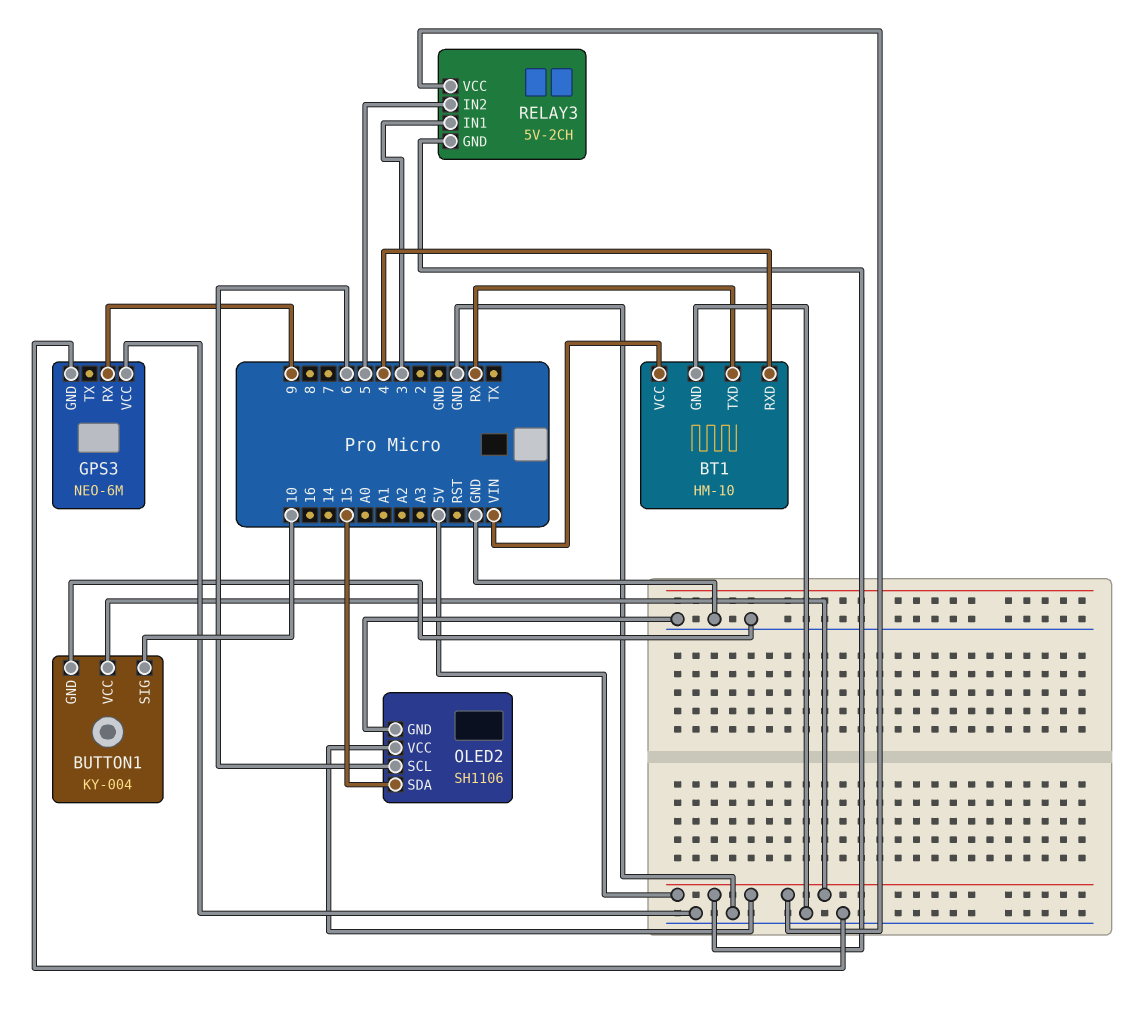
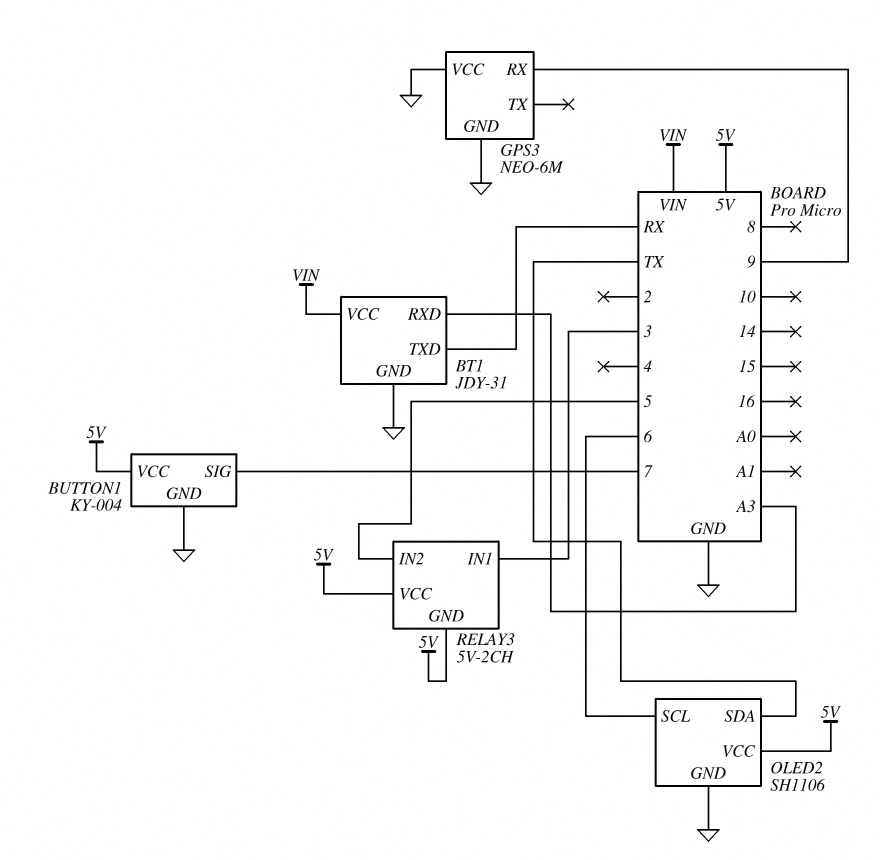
BT1: HM-10 -> JDY-31
BT1 pin RXD: 4 -> A3
BUTTON1 pin SIG: 10 -> 7
OLED2 pin SDA: 15 -> TX

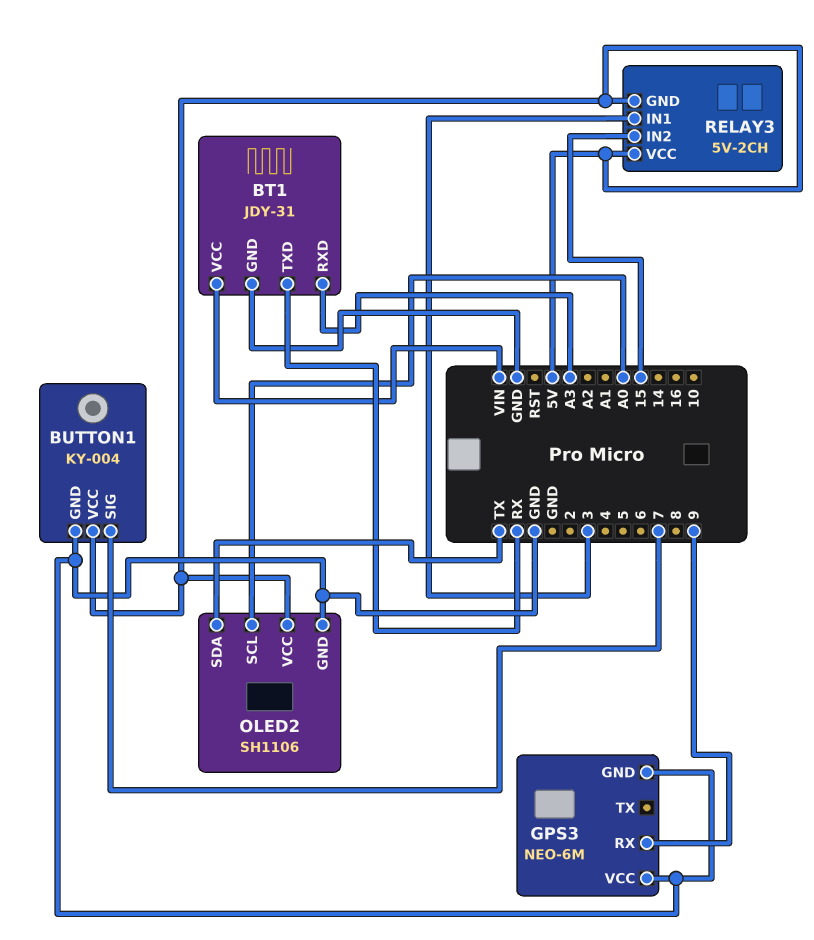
OLED2 pin SCL: 6 -> A0
RELAY3 pin IN2: 5 -> 15

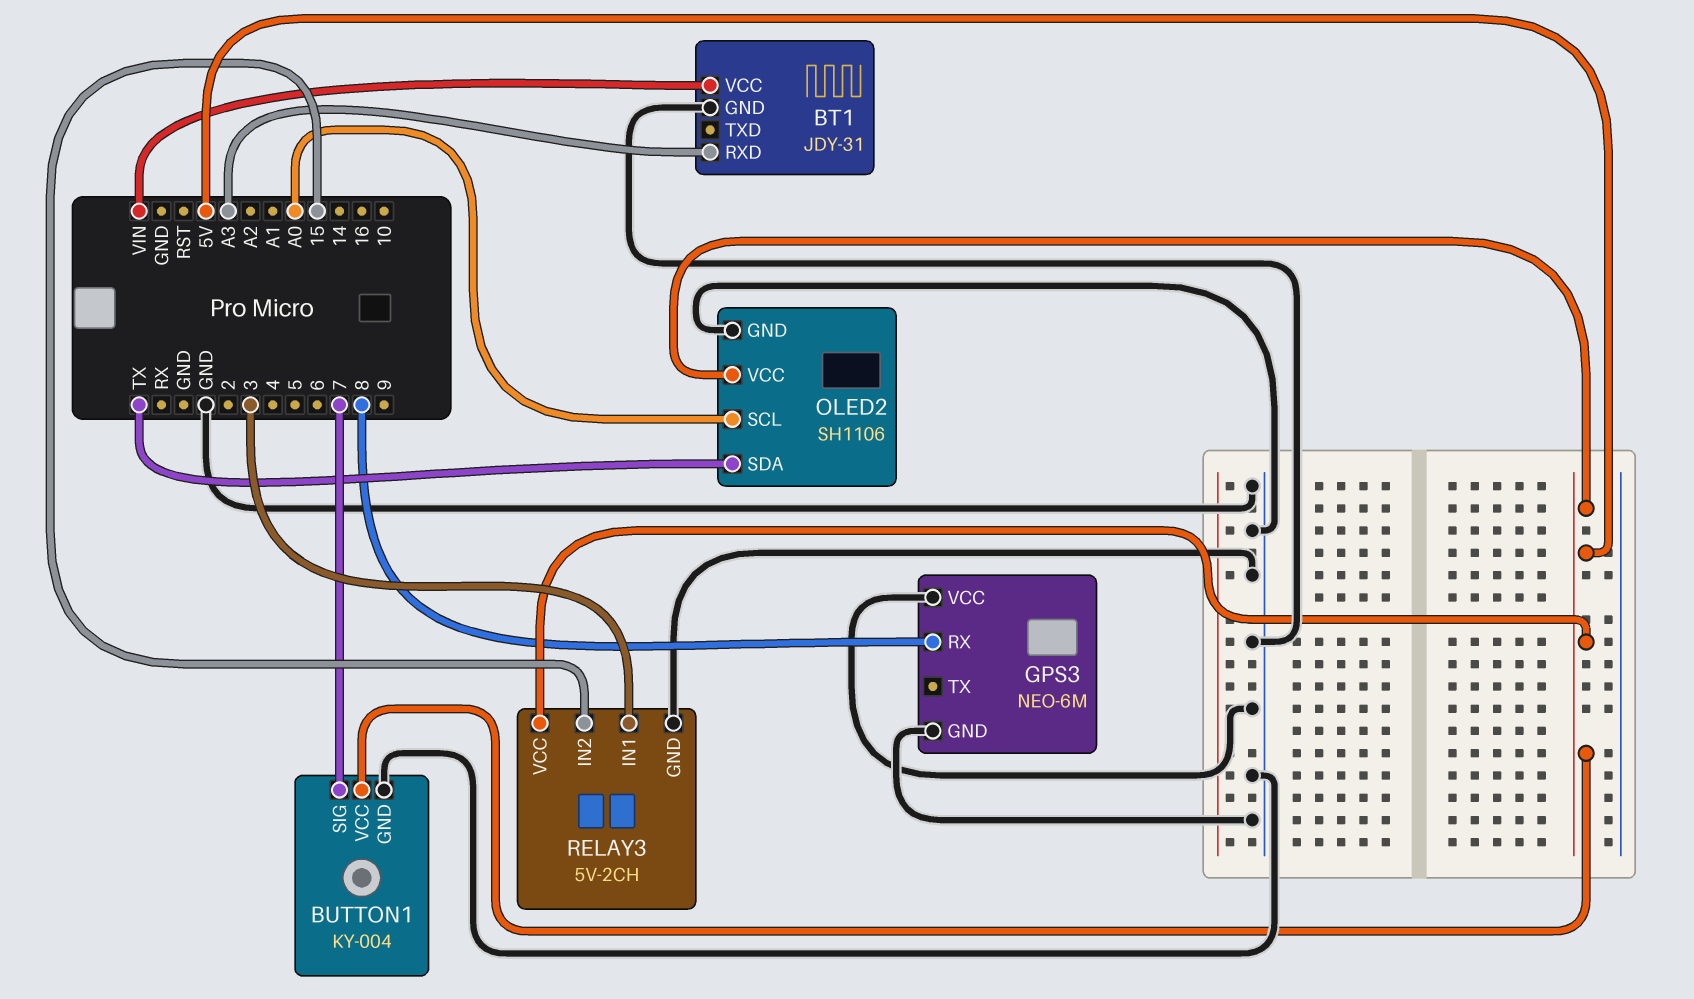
BT1 pin TXD: RX -> none
GPS3 pin RX: 9 -> 8
RELAY3 pin GND: 5V -> GND

